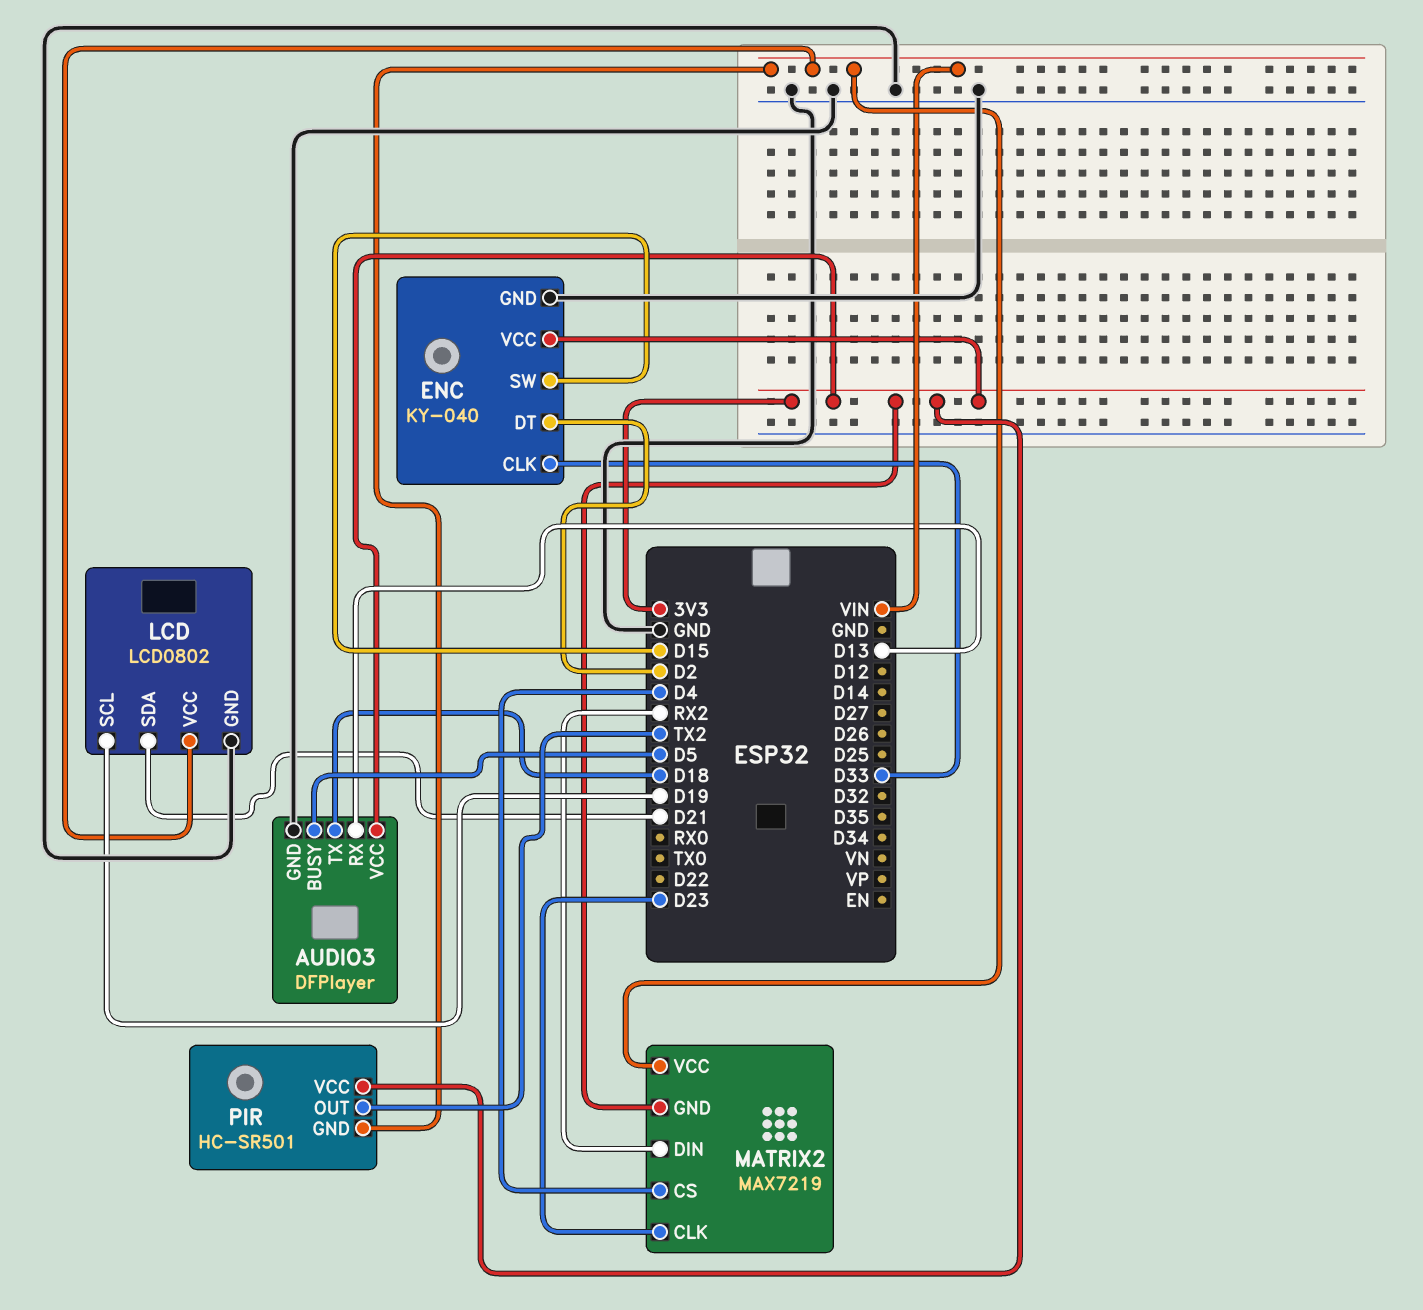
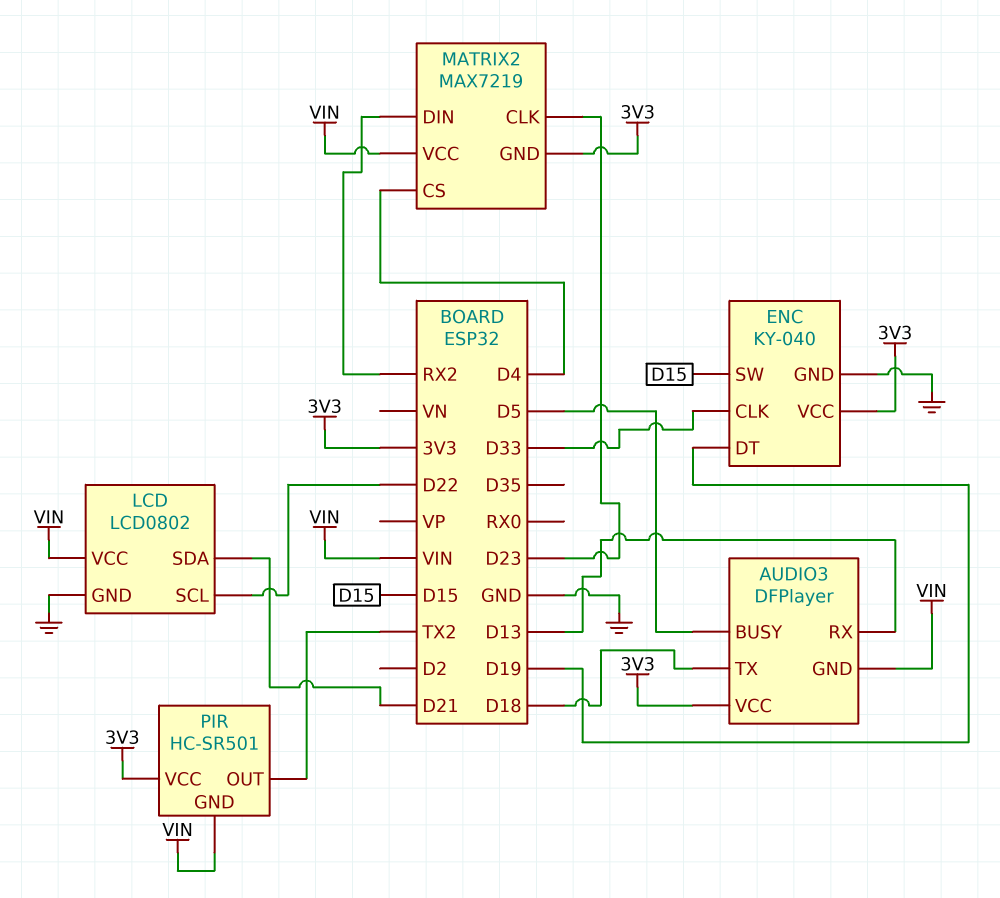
AUDIO3 pin GND: GND -> VIN
ENC pin DT: D2 -> D19
LCD pin SCL: D19 -> D22

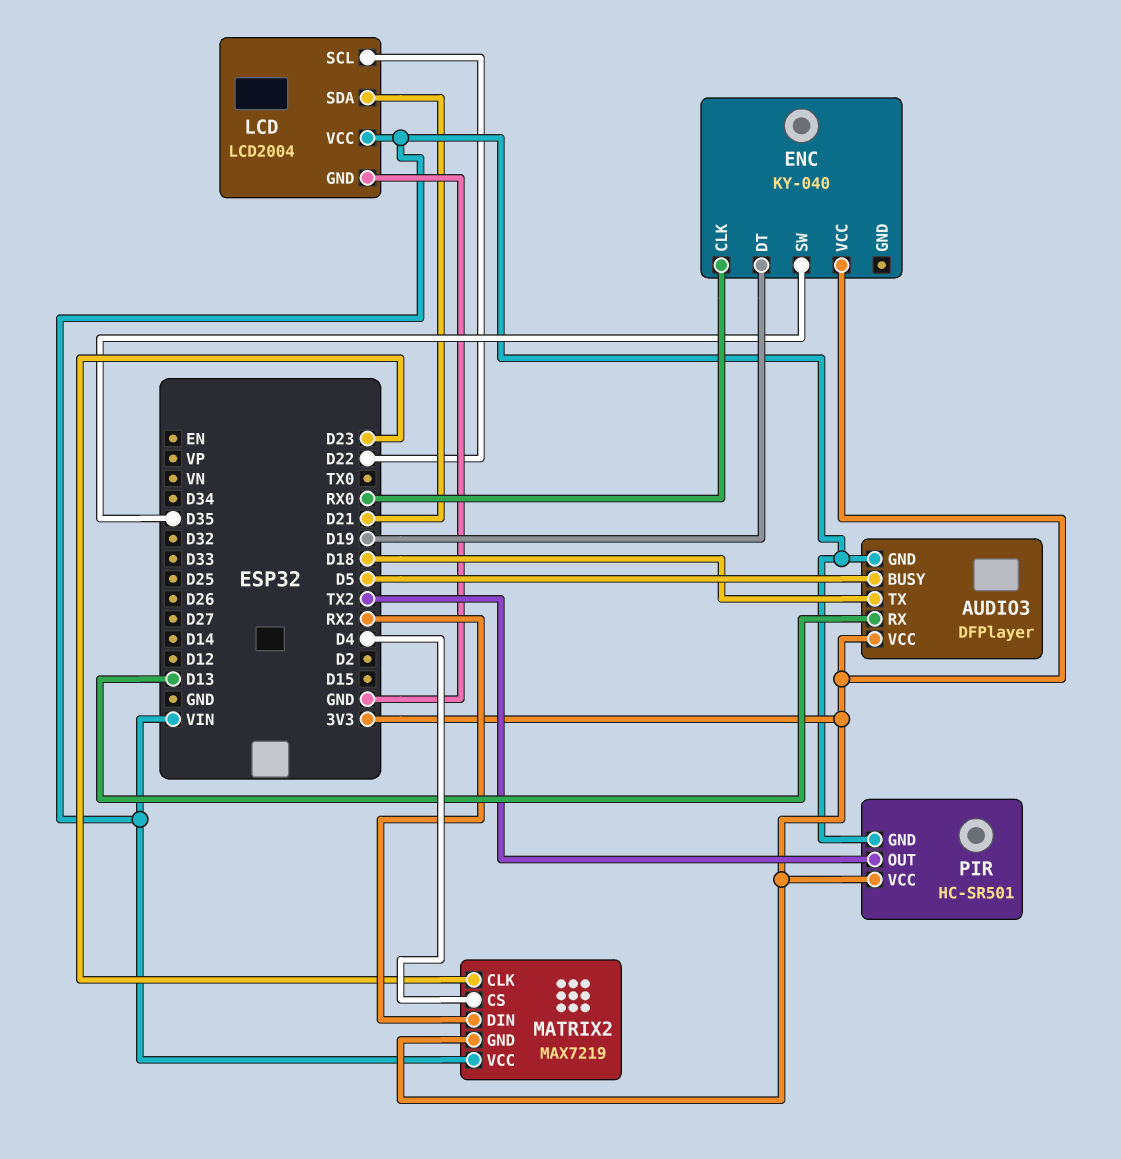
ENC pin CLK: D33 -> RX0
ENC pin GND: GND -> none
ENC pin SW: D15 -> D35
LCD: LCD0802 -> LCD2004

